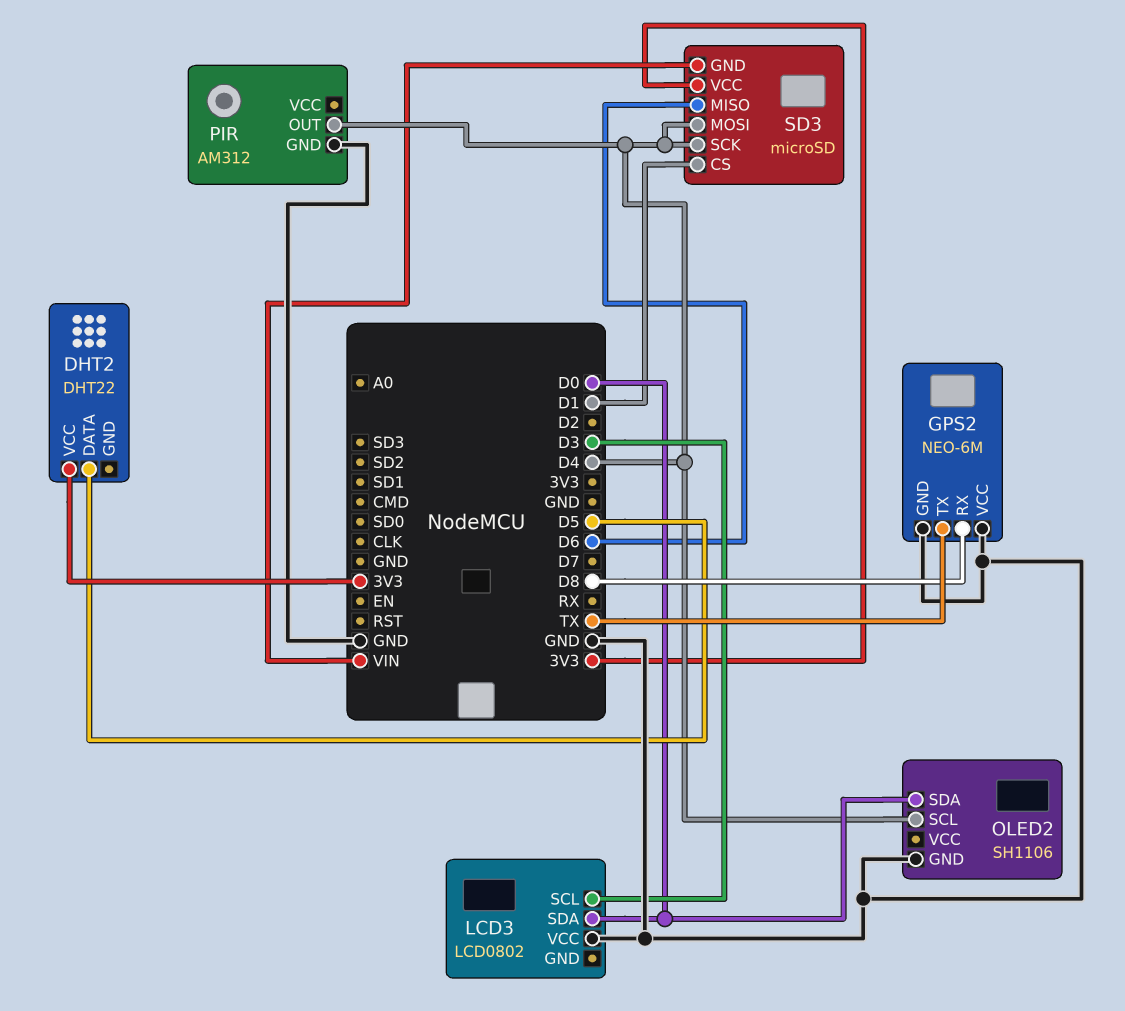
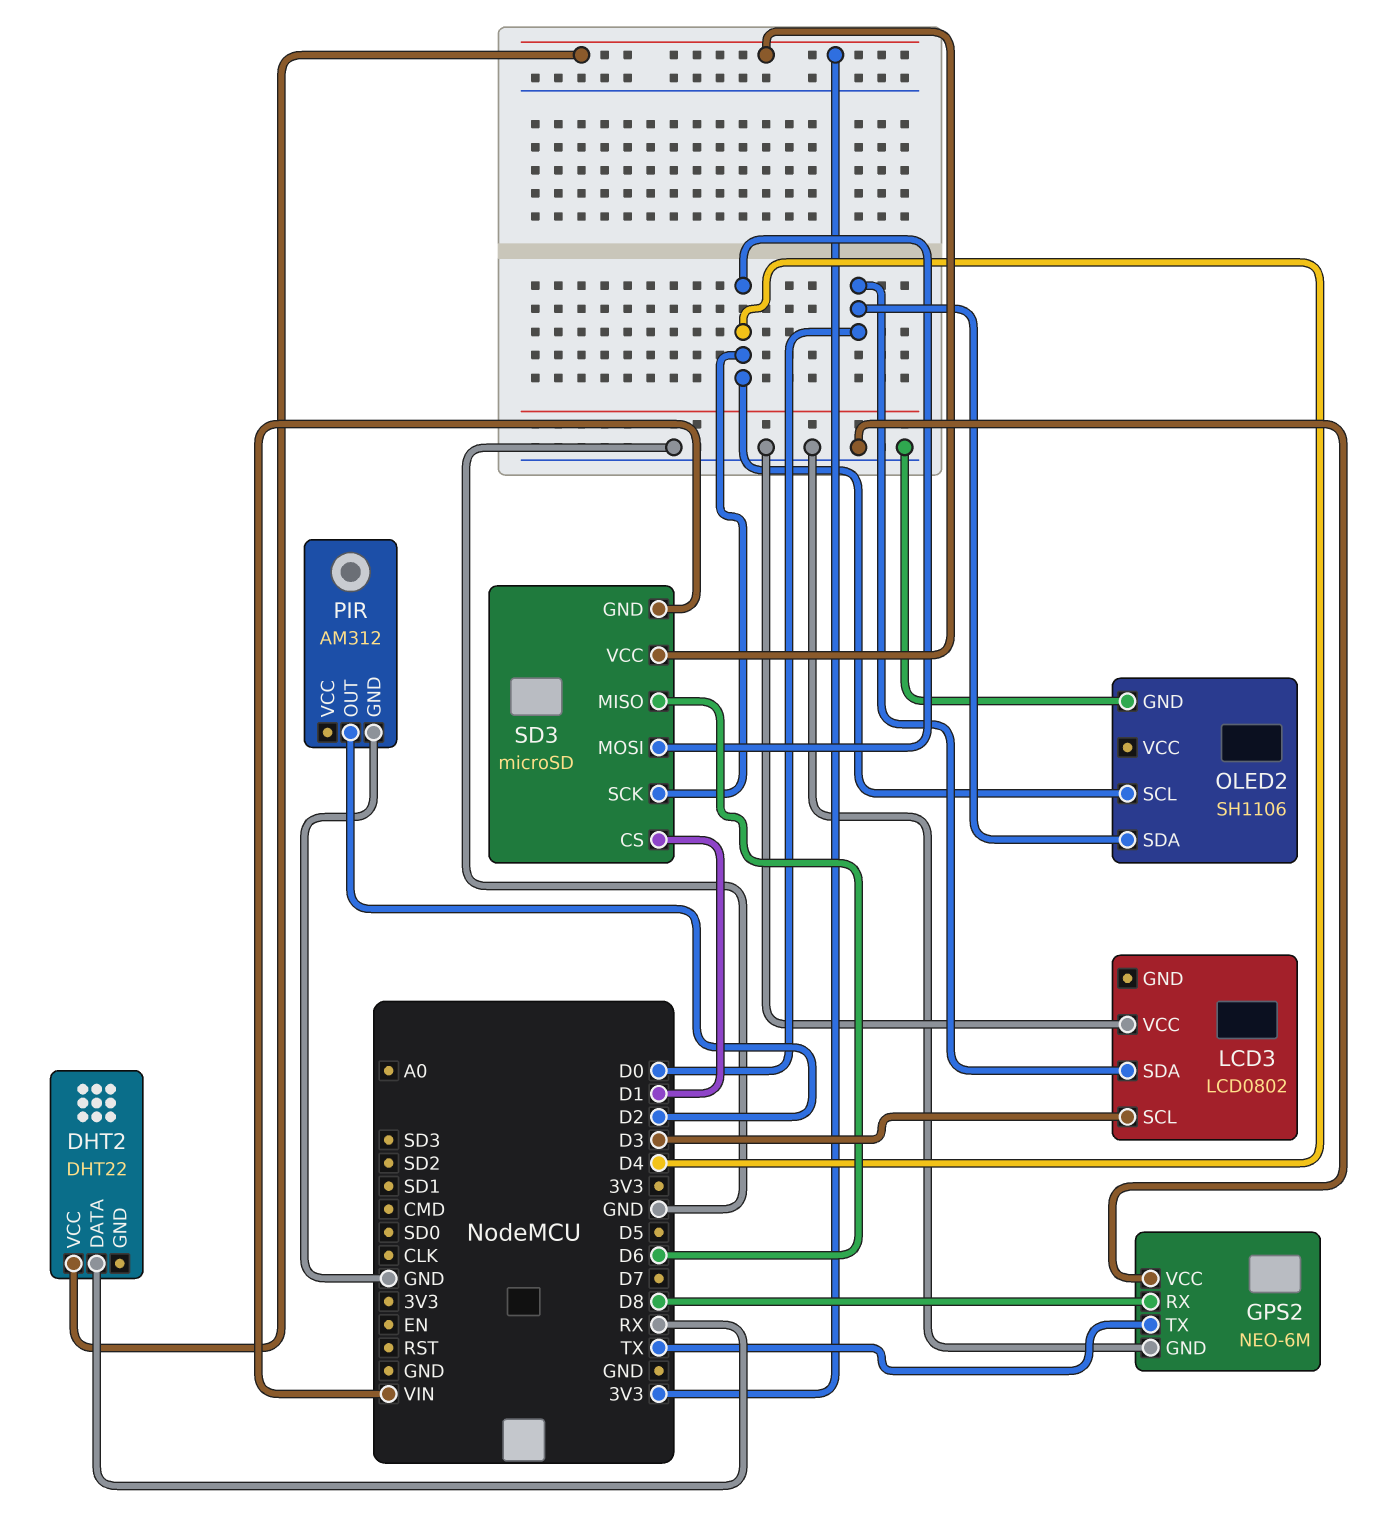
DHT2 pin DATA: D5 -> RX
PIR pin OUT: D4 -> D2

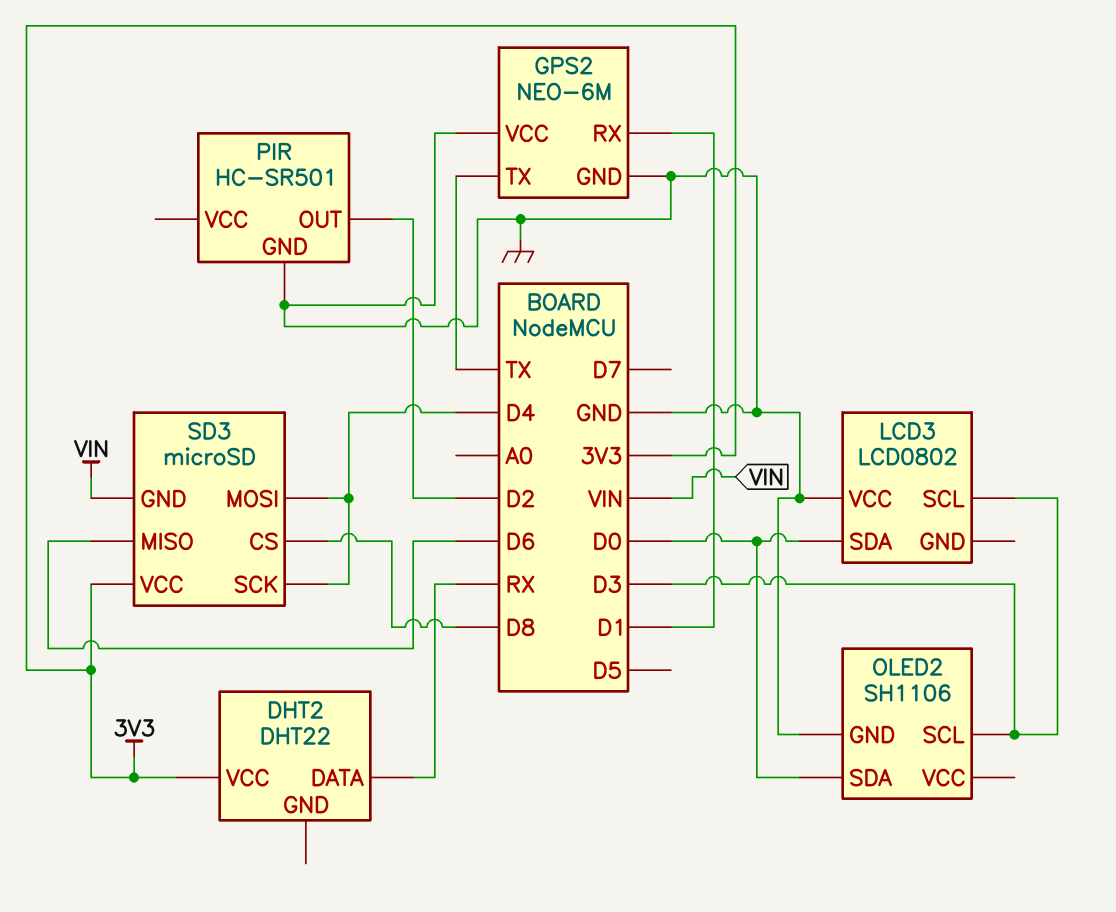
GPS2 pin RX: D8 -> D1
OLED2 pin SCL: D4 -> D3
PIR: AM312 -> HC-SR501
SD3 pin CS: D1 -> D8

